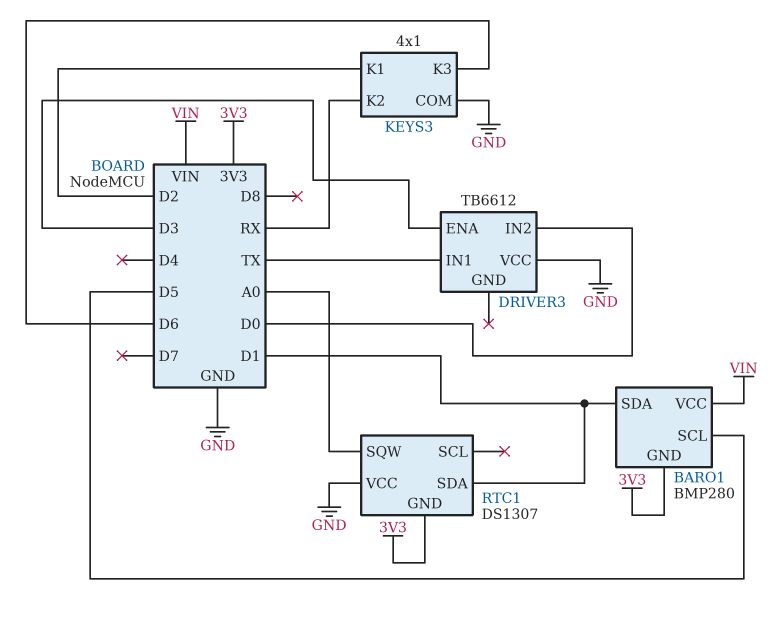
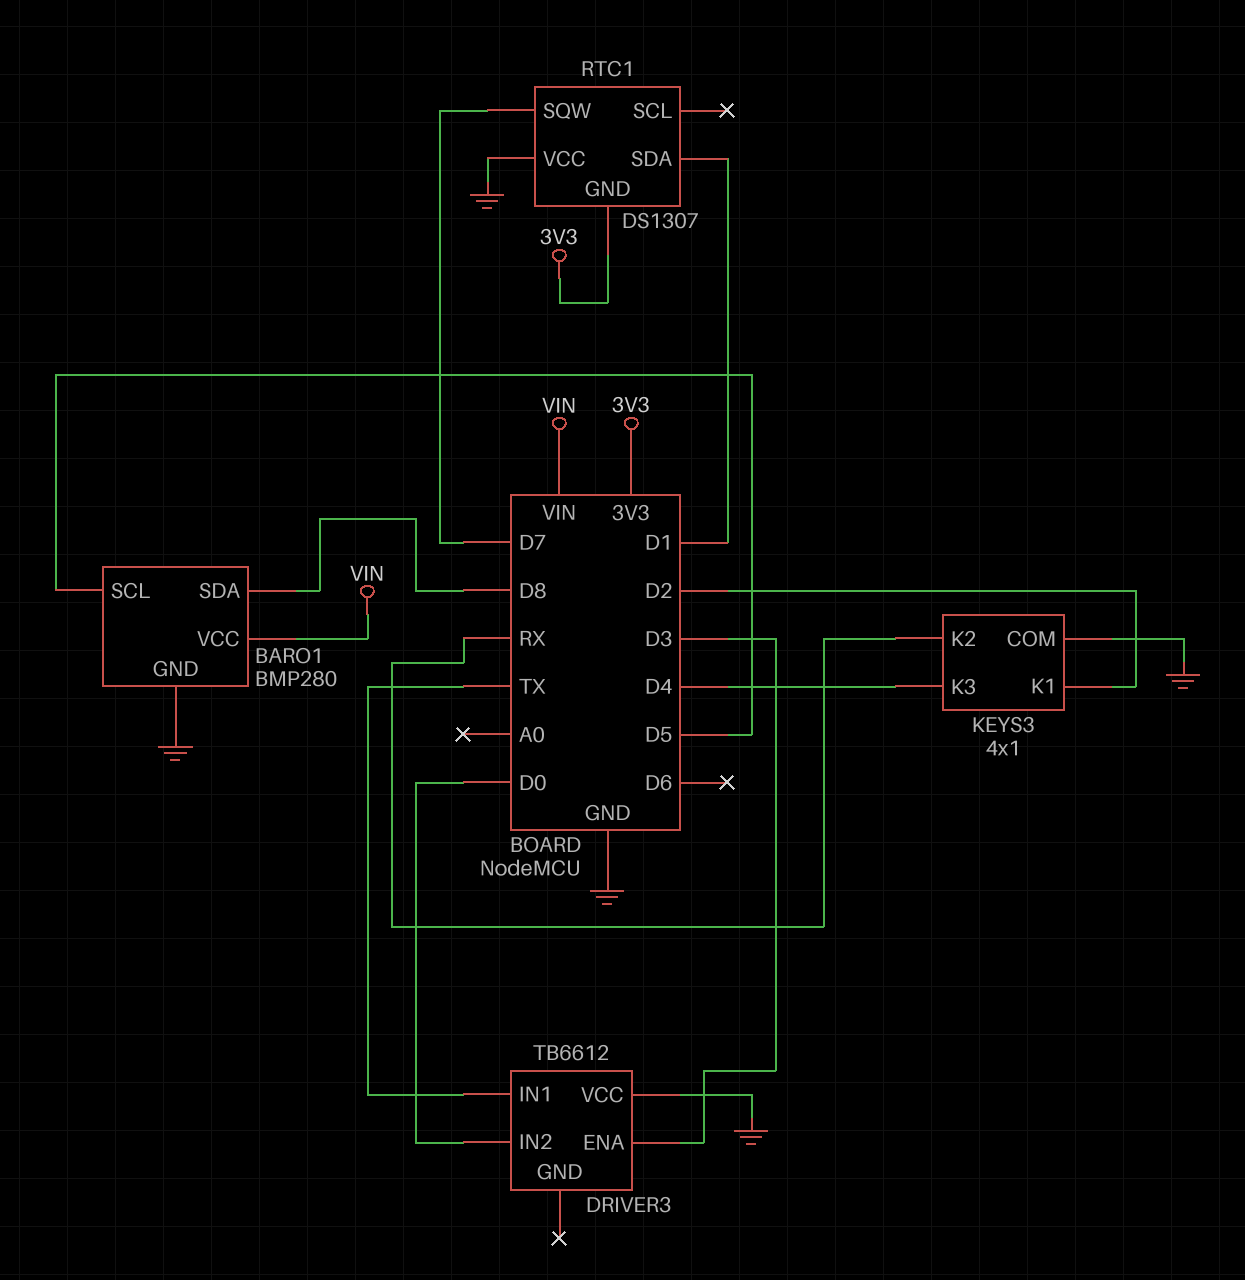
BARO1 pin GND: 3V3 -> GND
BARO1 pin SDA: D1 -> D8
KEYS3 pin K3: D6 -> D4
RTC1 pin SQW: A0 -> D7

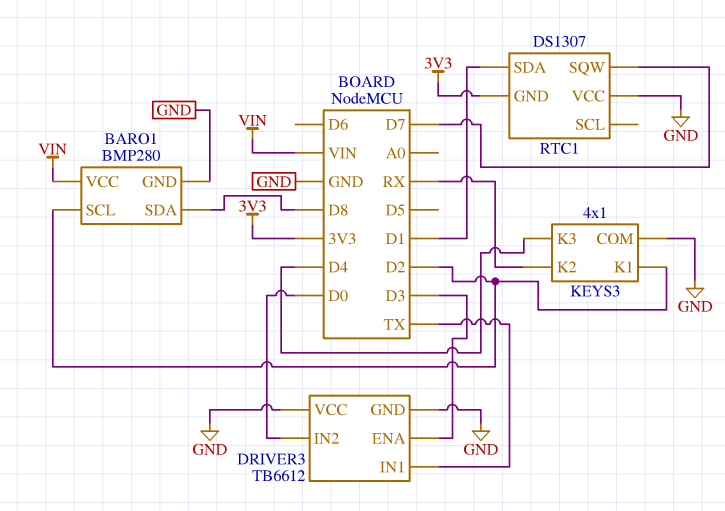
BARO1 pin SCL: D5 -> D2
DRIVER3 pin GND: none -> GND

